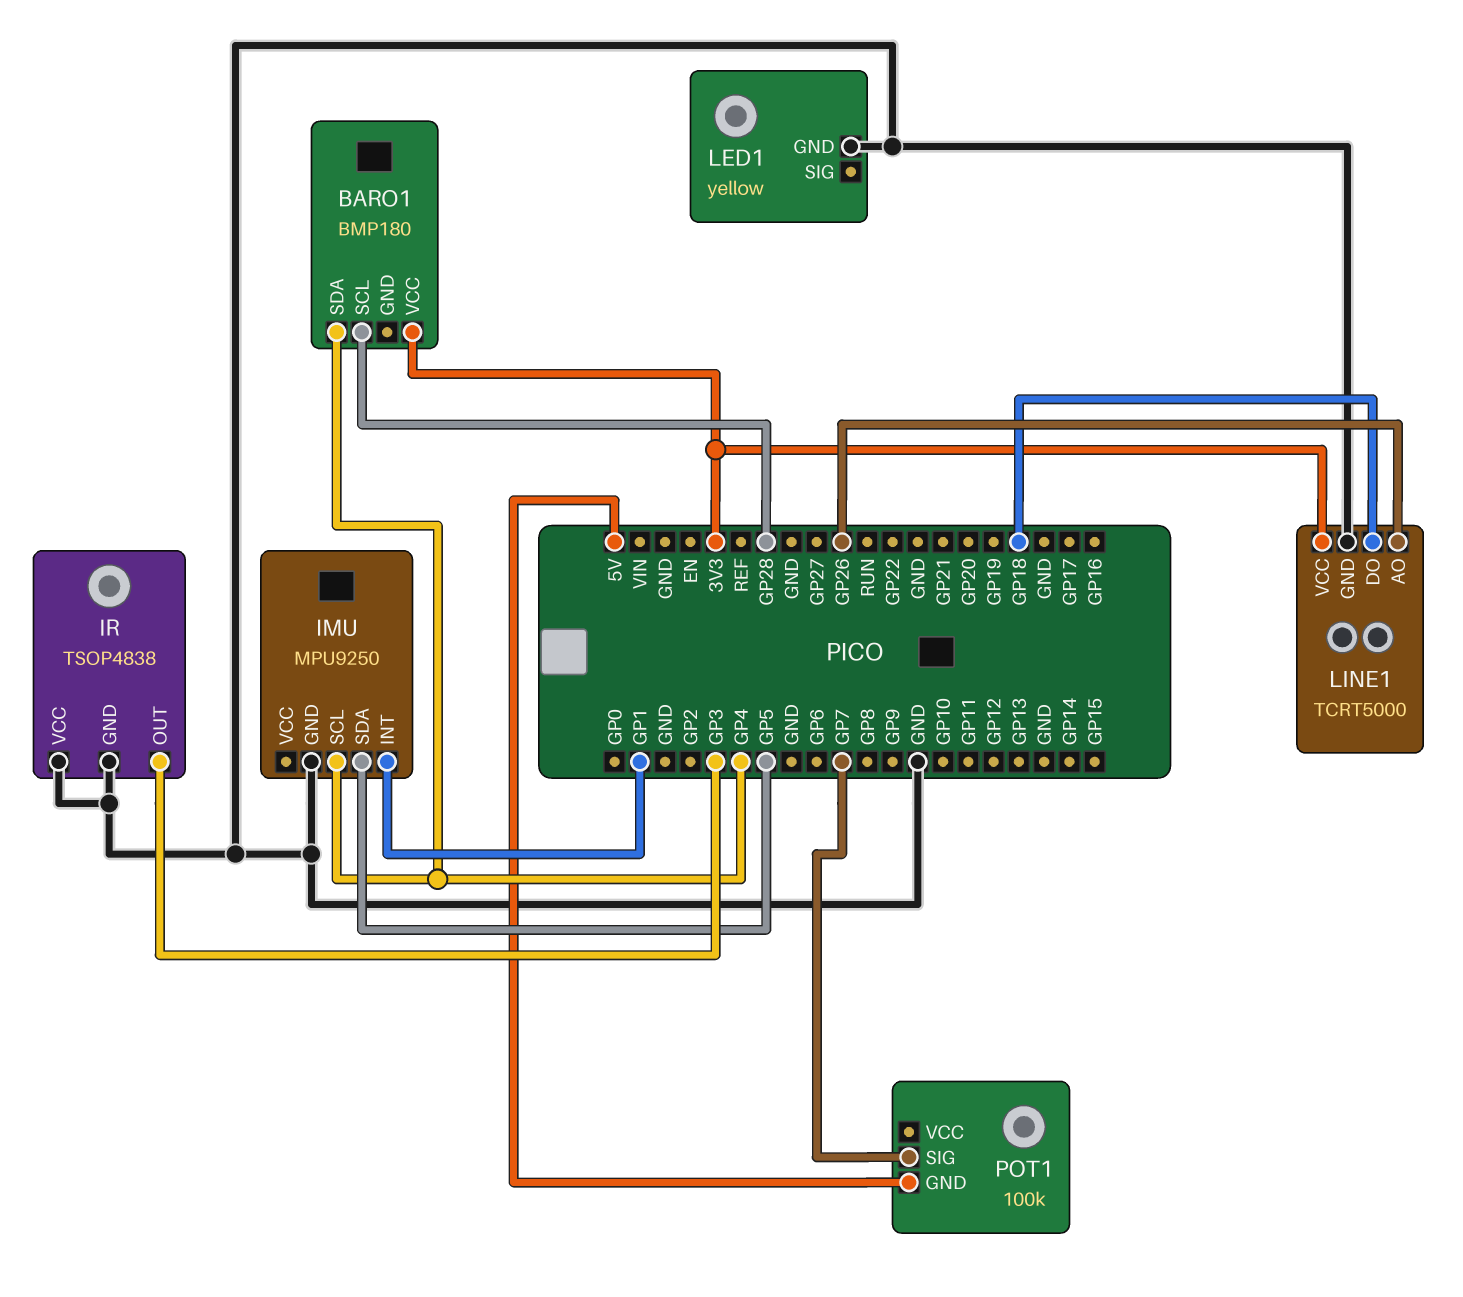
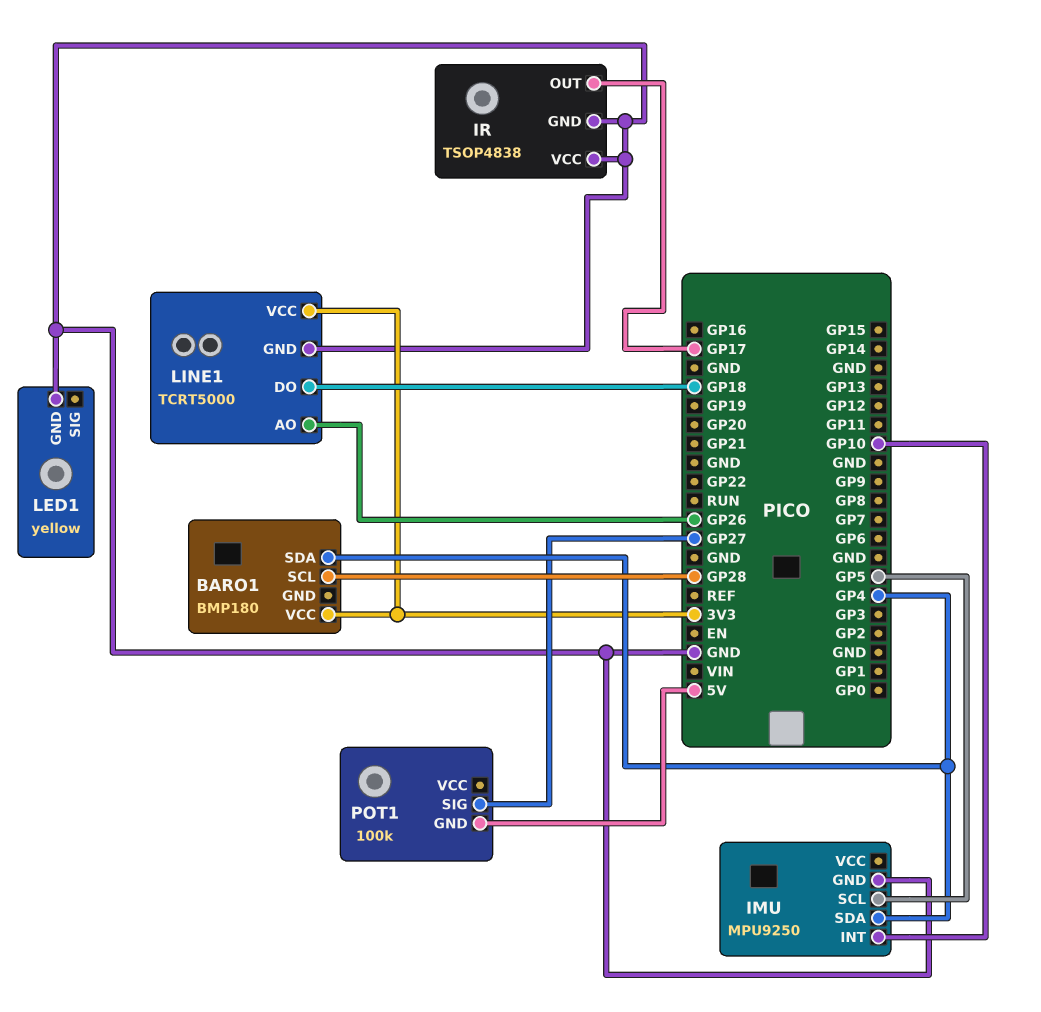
IMU pin INT: GP1 -> GP10
IMU pin SCL: GP4 -> GP5
IMU pin SDA: GP5 -> GP4
IR pin OUT: GP3 -> GP17
POT1 pin SIG: GP7 -> GP27

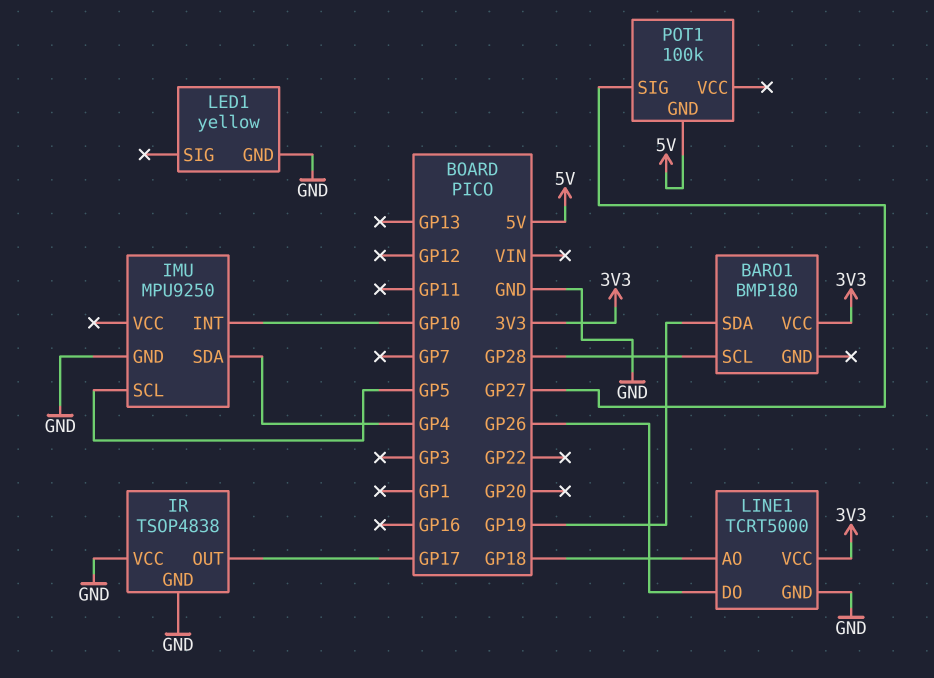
BARO1 pin SDA: GP4 -> GP19
LINE1 pin AO: GP26 -> GP18
LINE1 pin DO: GP18 -> GP26

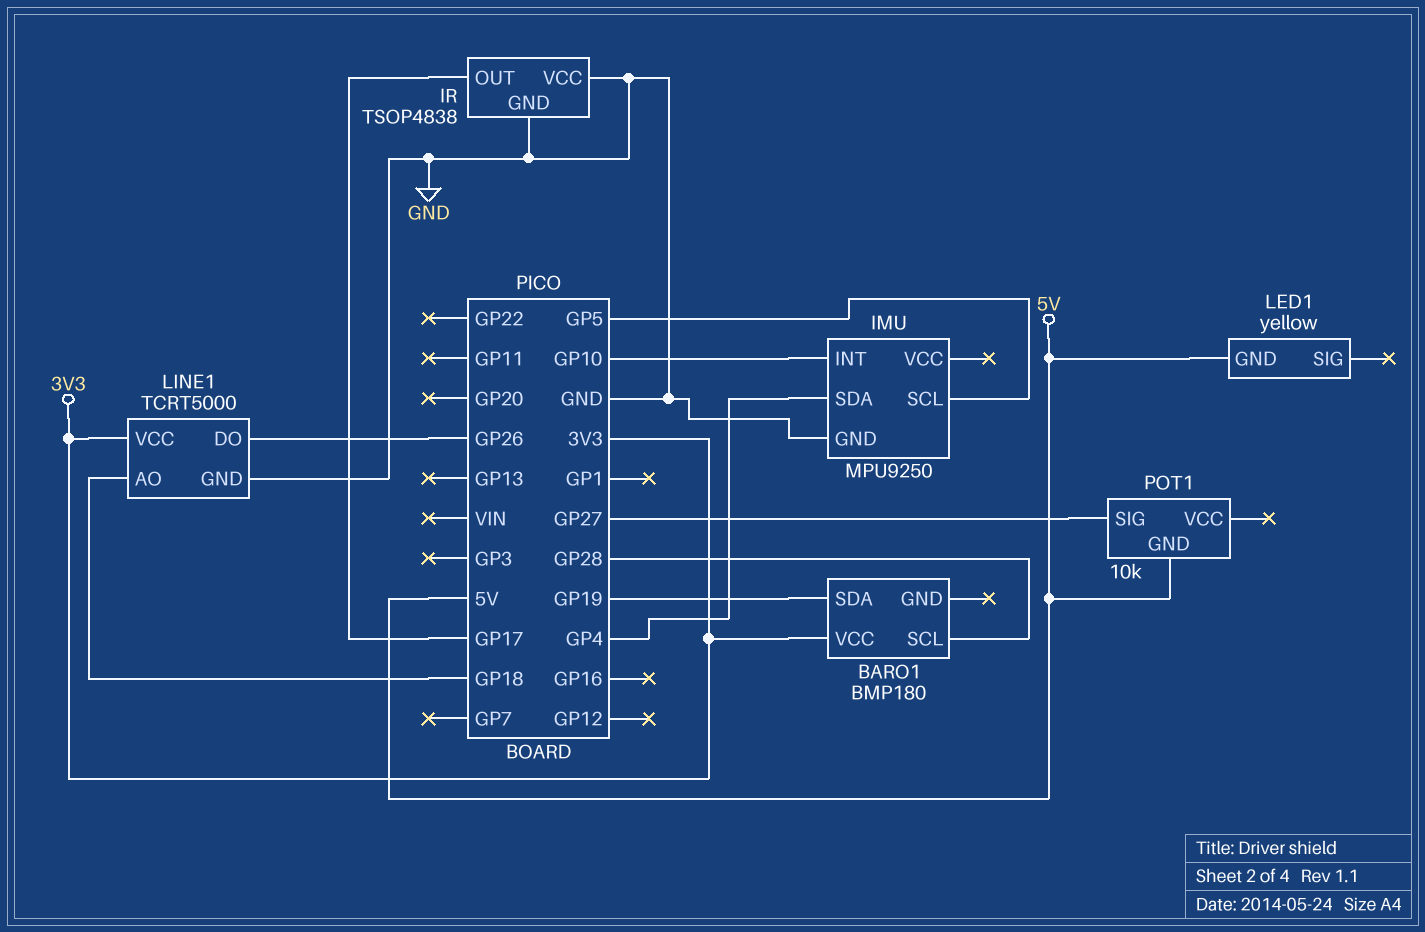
LED1 pin GND: GND -> 5V
POT1: 100k -> 10k

